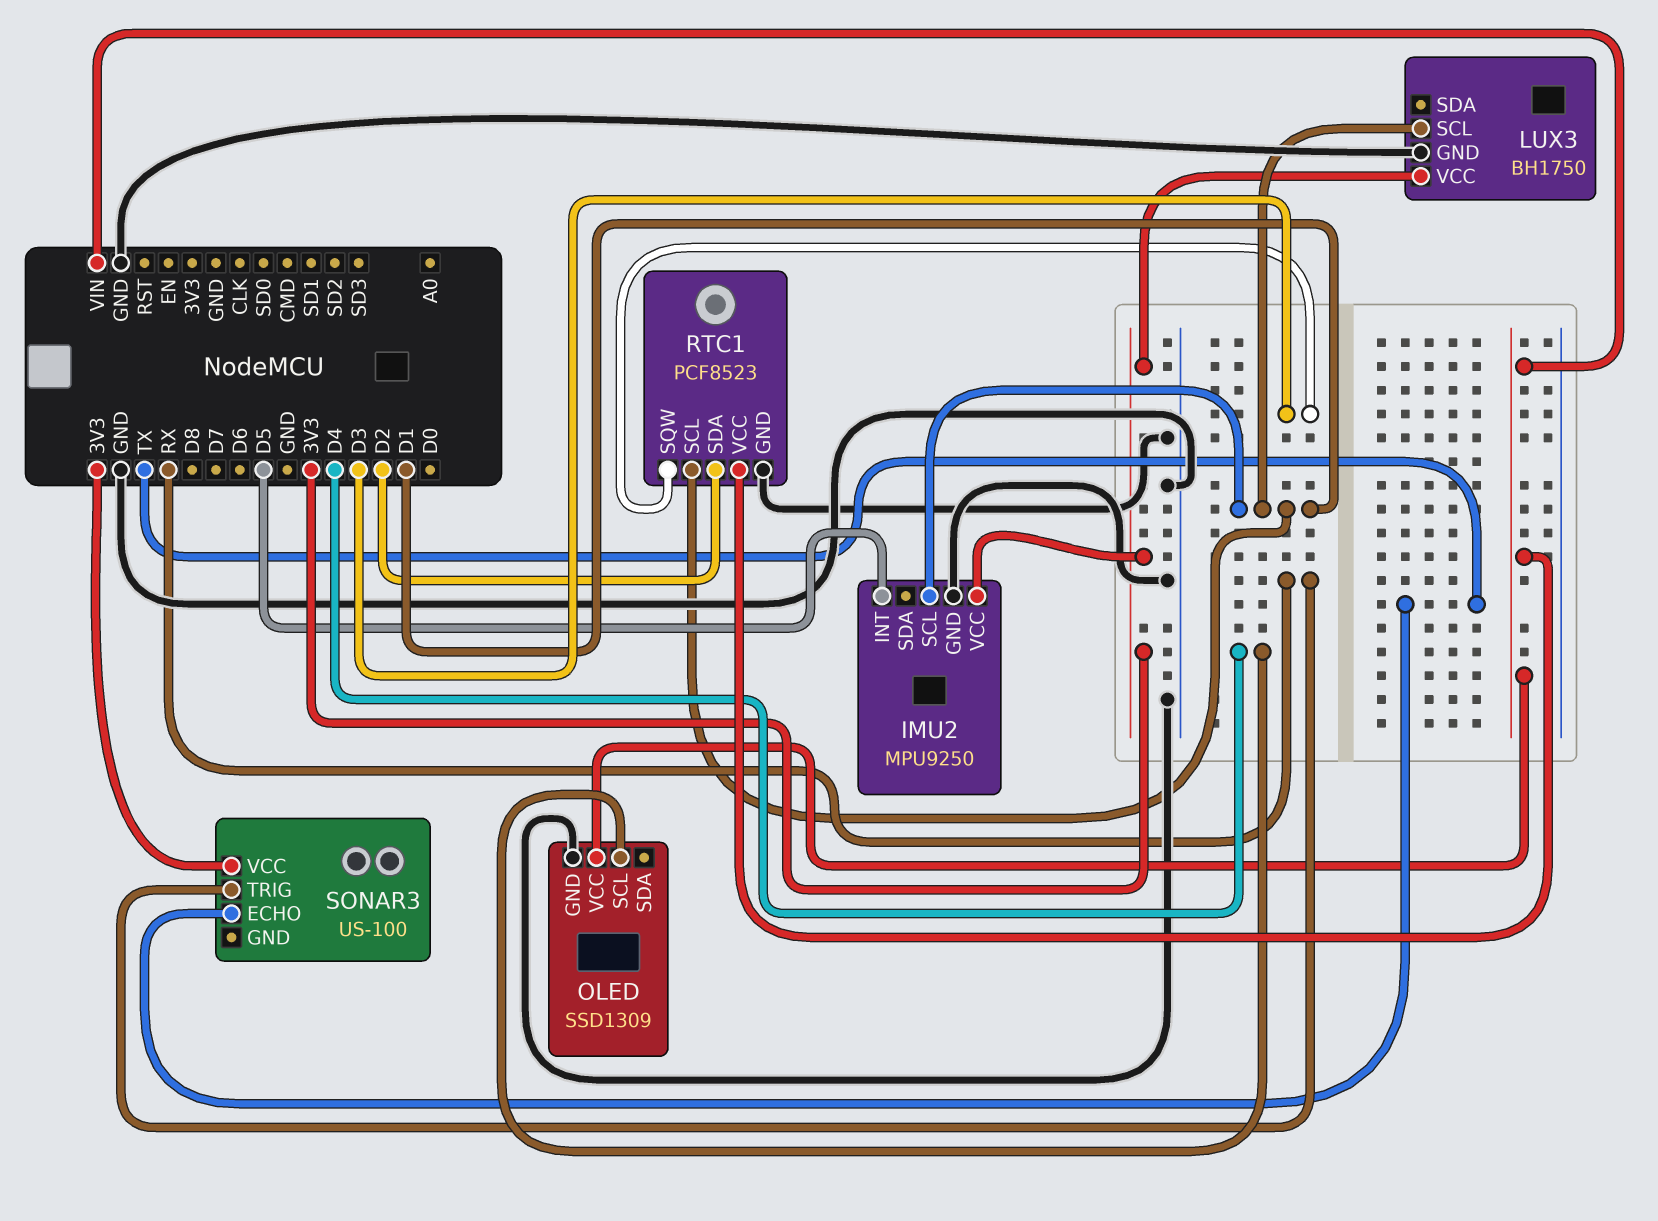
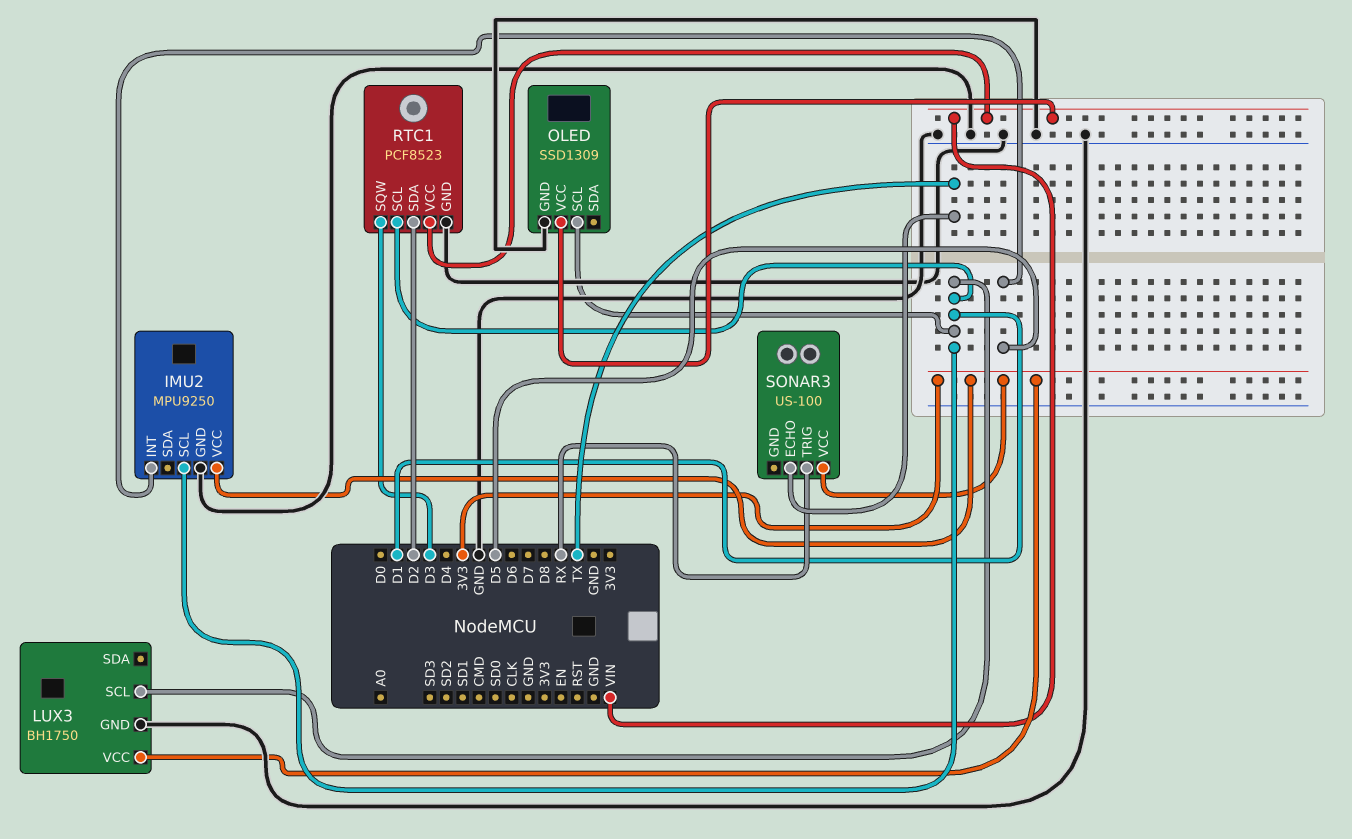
OLED pin SCL: D4 -> D1

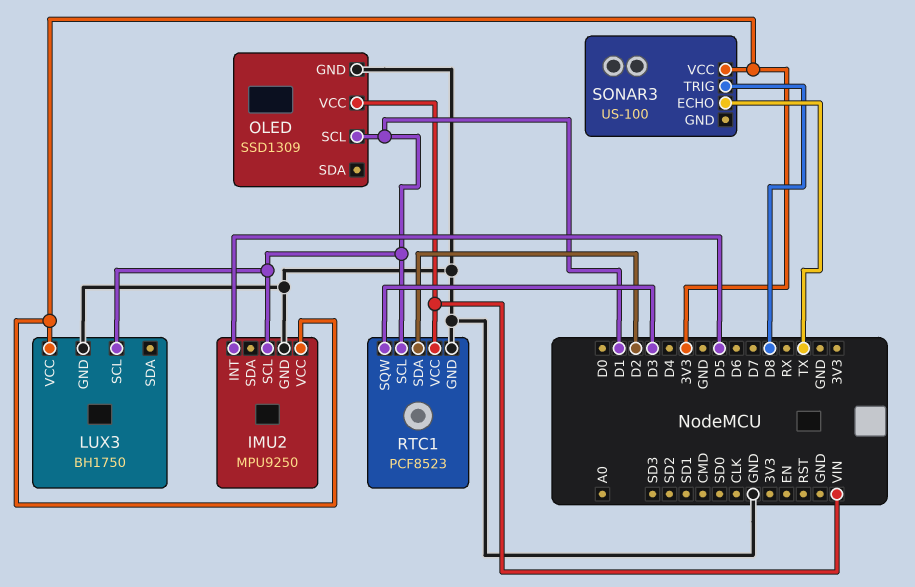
SONAR3 pin TRIG: RX -> D8

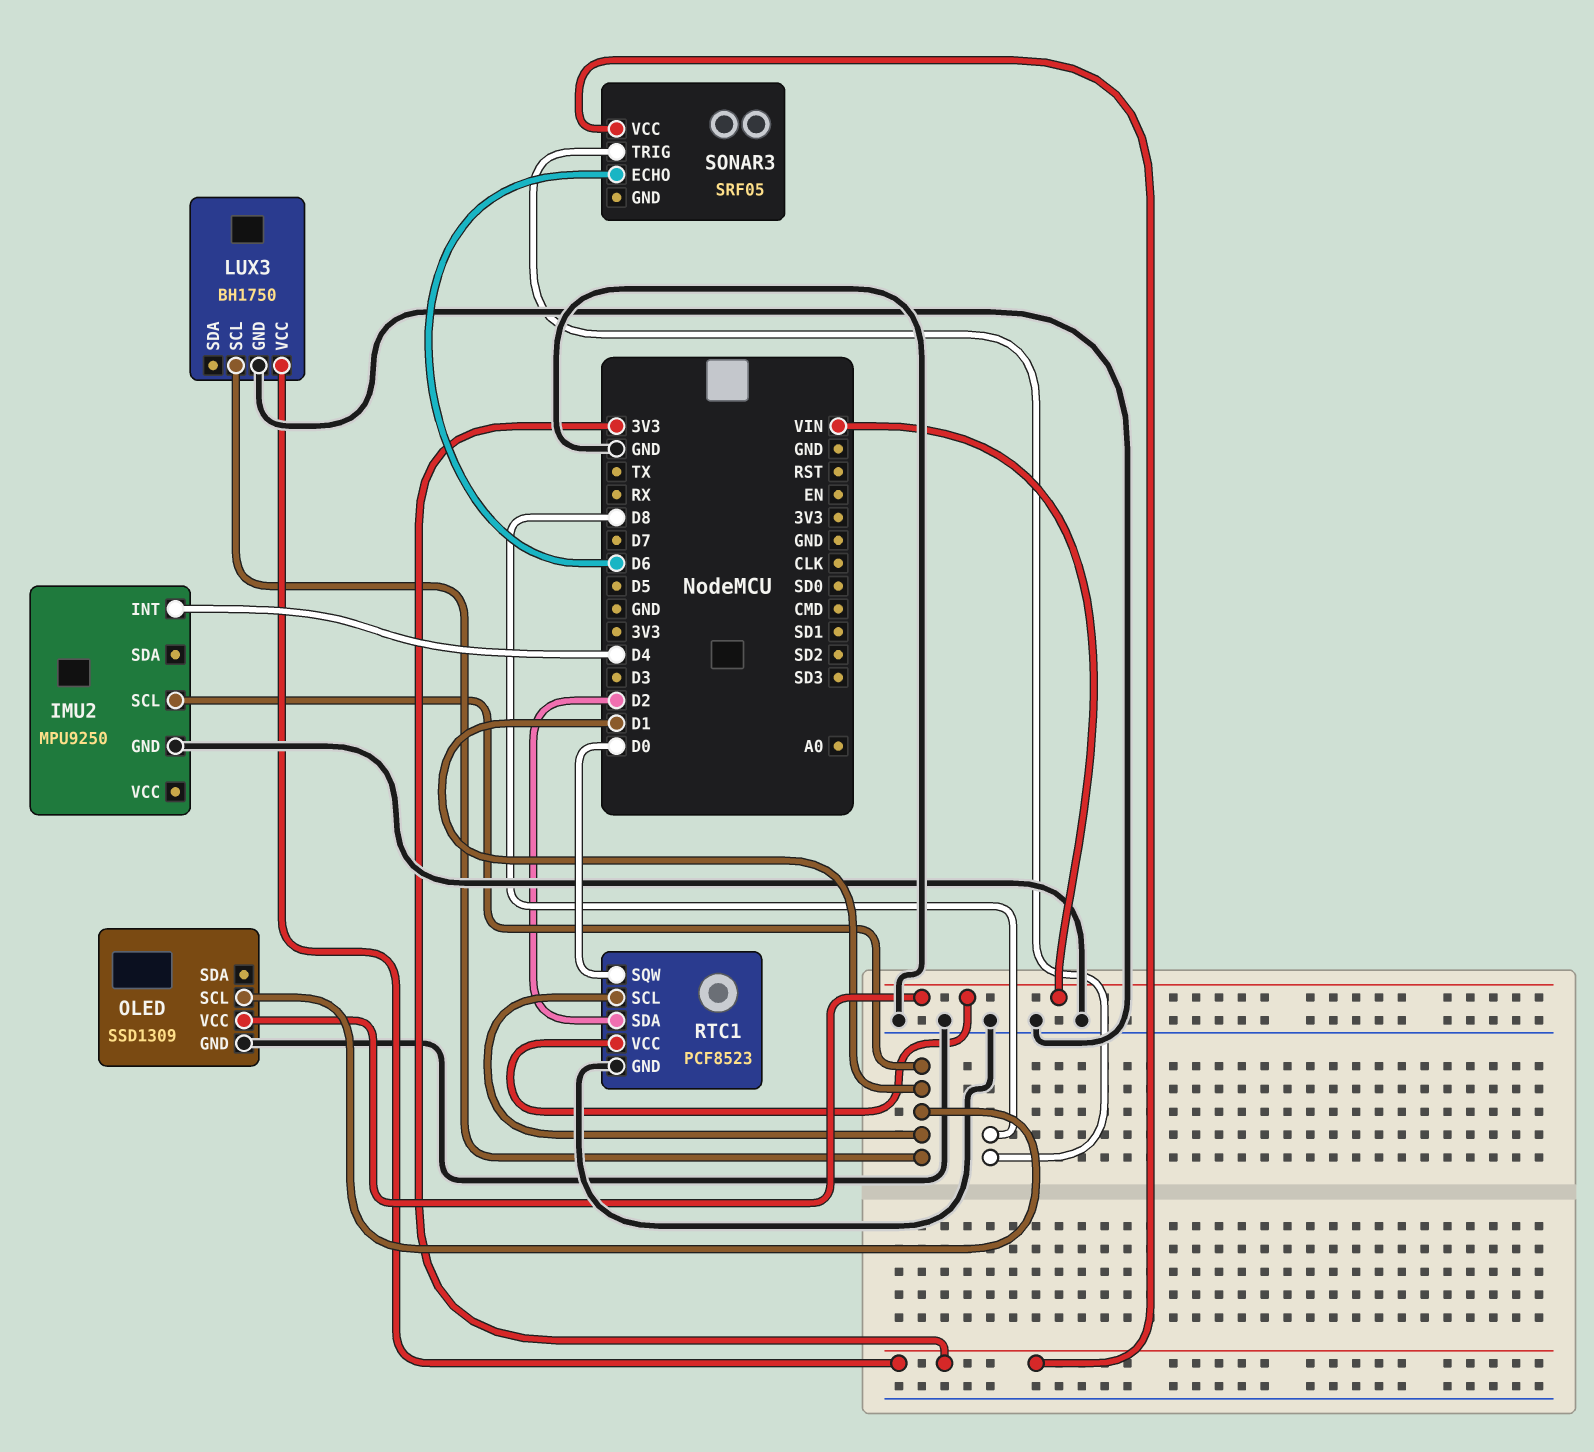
IMU2 pin INT: D5 -> D4
IMU2 pin VCC: 3V3 -> none
RTC1 pin SQW: D3 -> D0
SONAR3: US-100 -> SRF05
SONAR3 pin ECHO: TX -> D6

